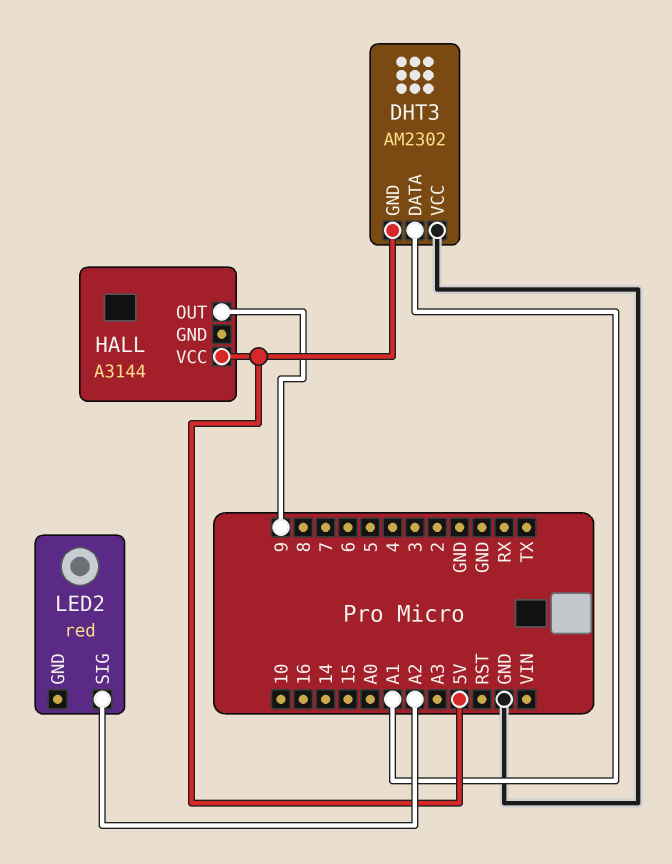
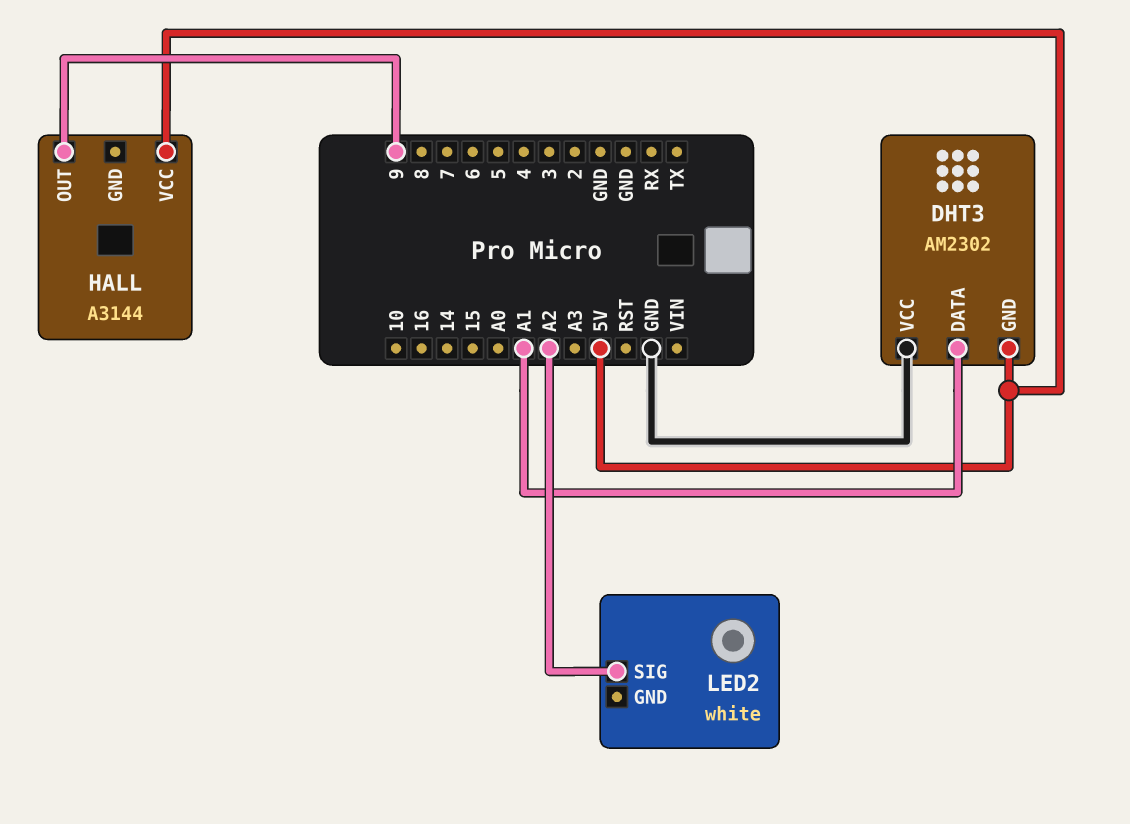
LED2: red -> white

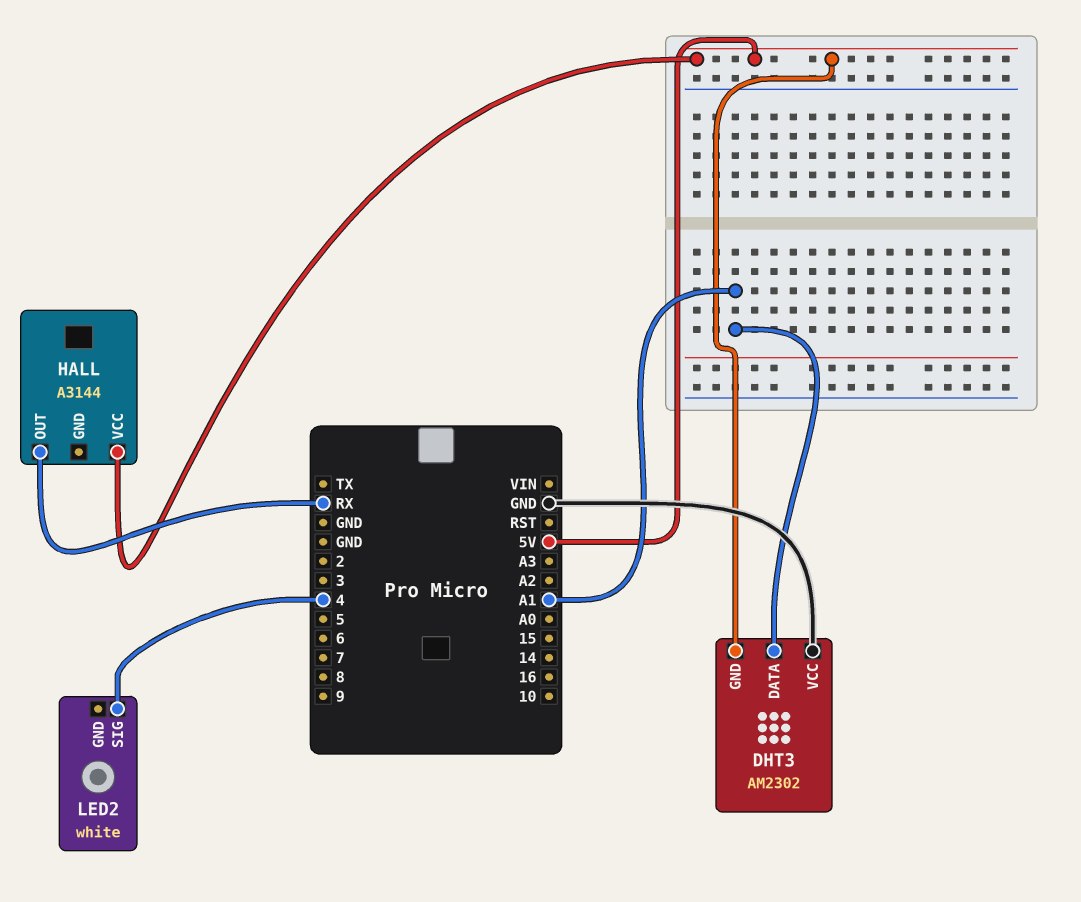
HALL pin OUT: 9 -> RX
LED2 pin SIG: A2 -> 4

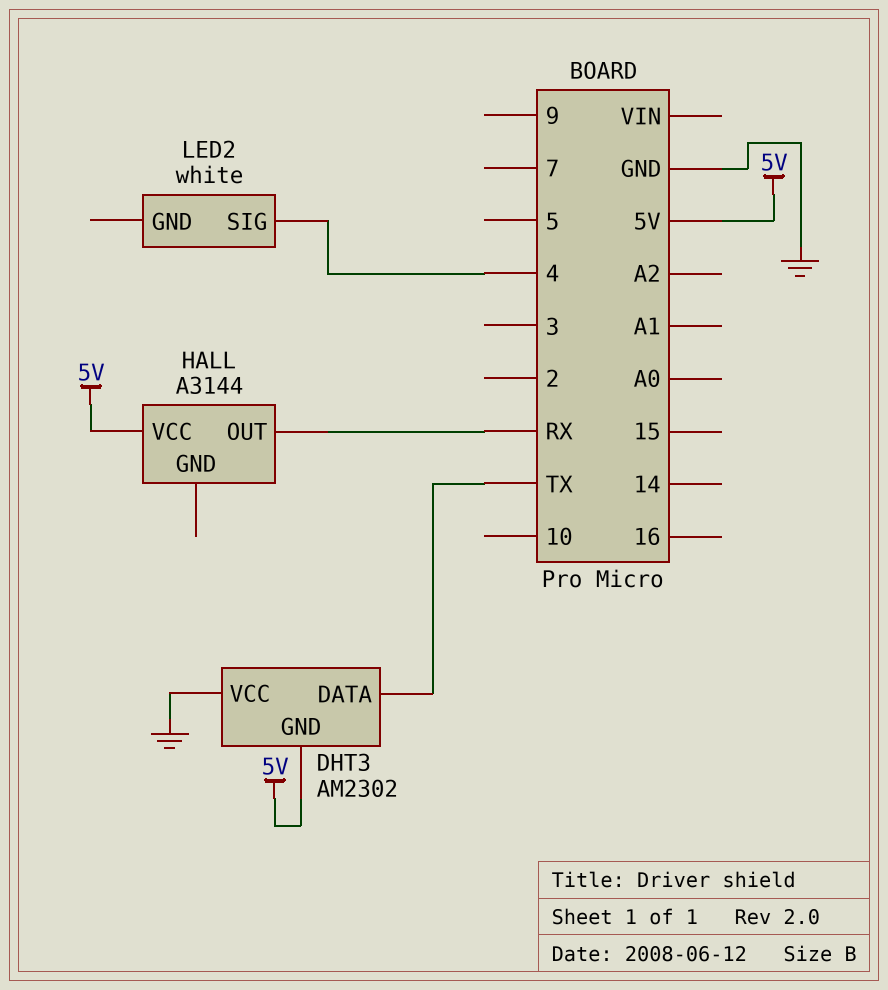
DHT3 pin DATA: A1 -> TX

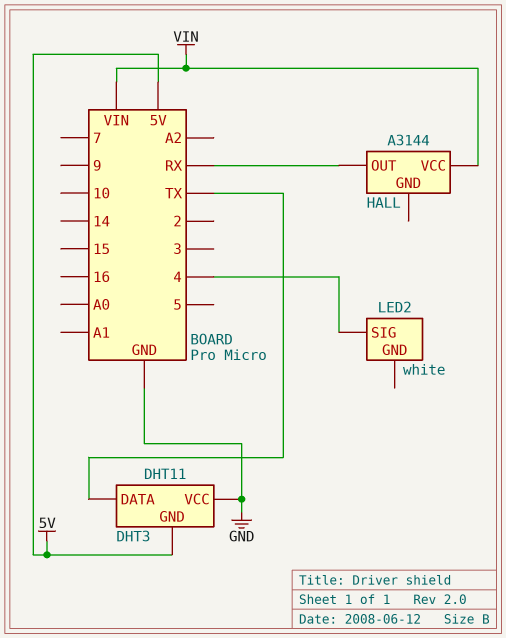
DHT3: AM2302 -> DHT11
HALL pin VCC: 5V -> VIN

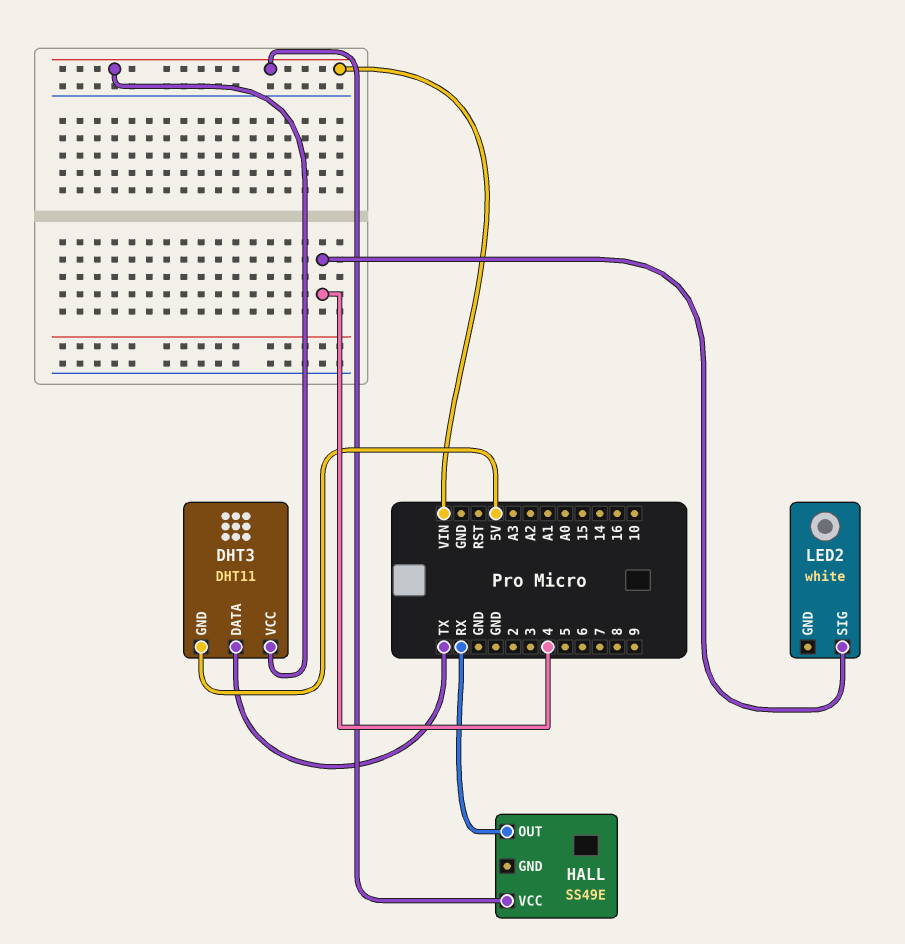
DHT3 pin VCC: GND -> VIN
HALL: A3144 -> SS49E

